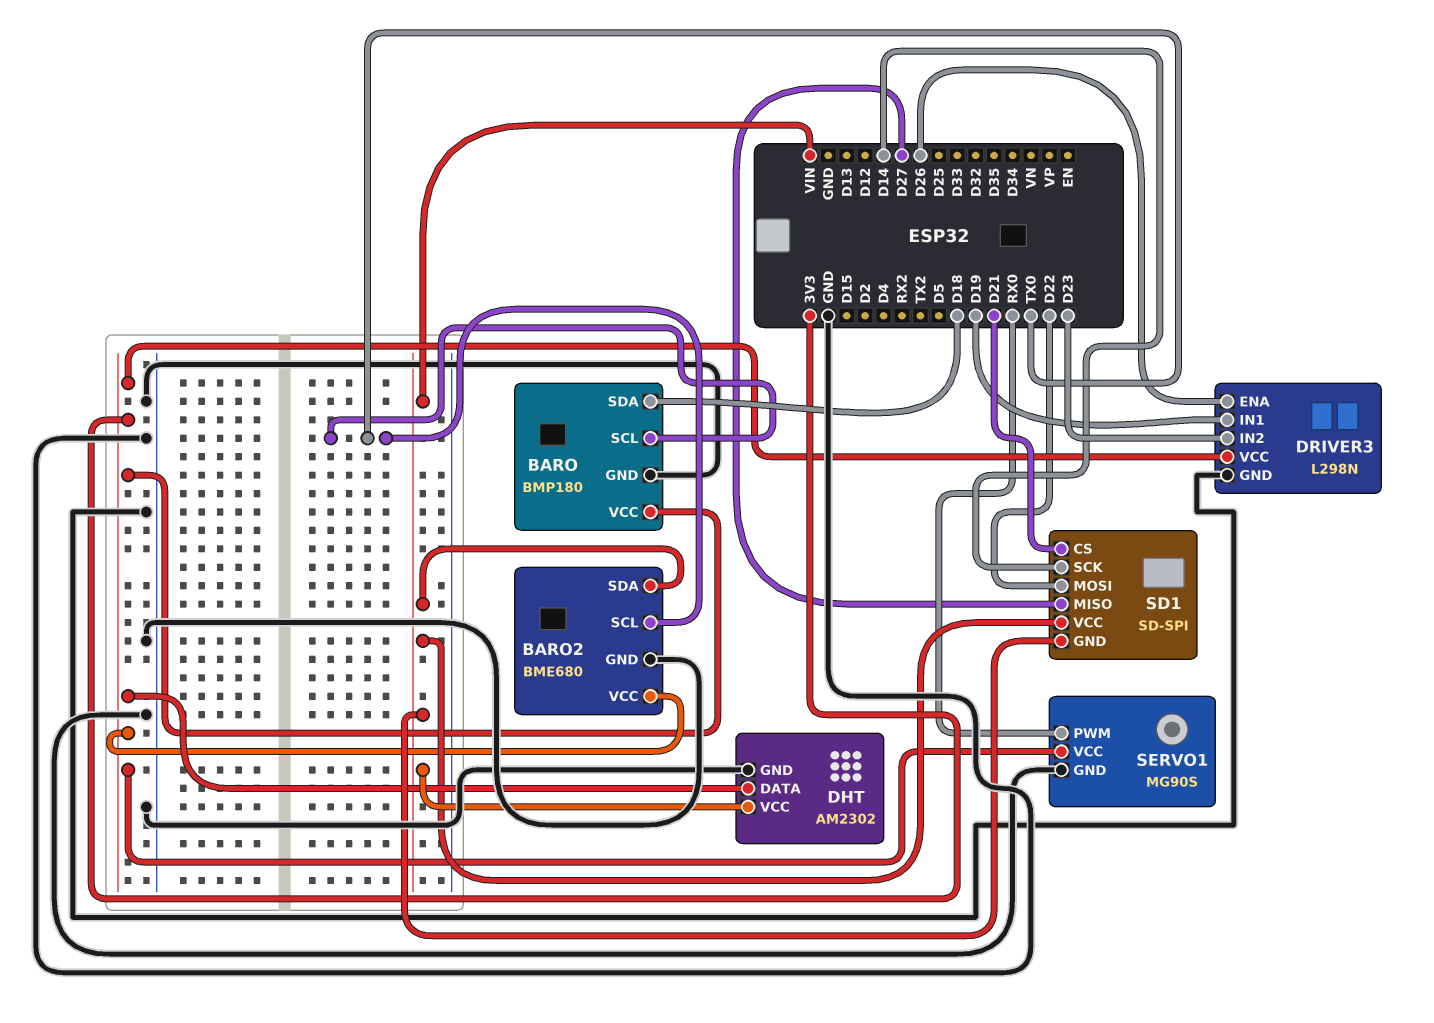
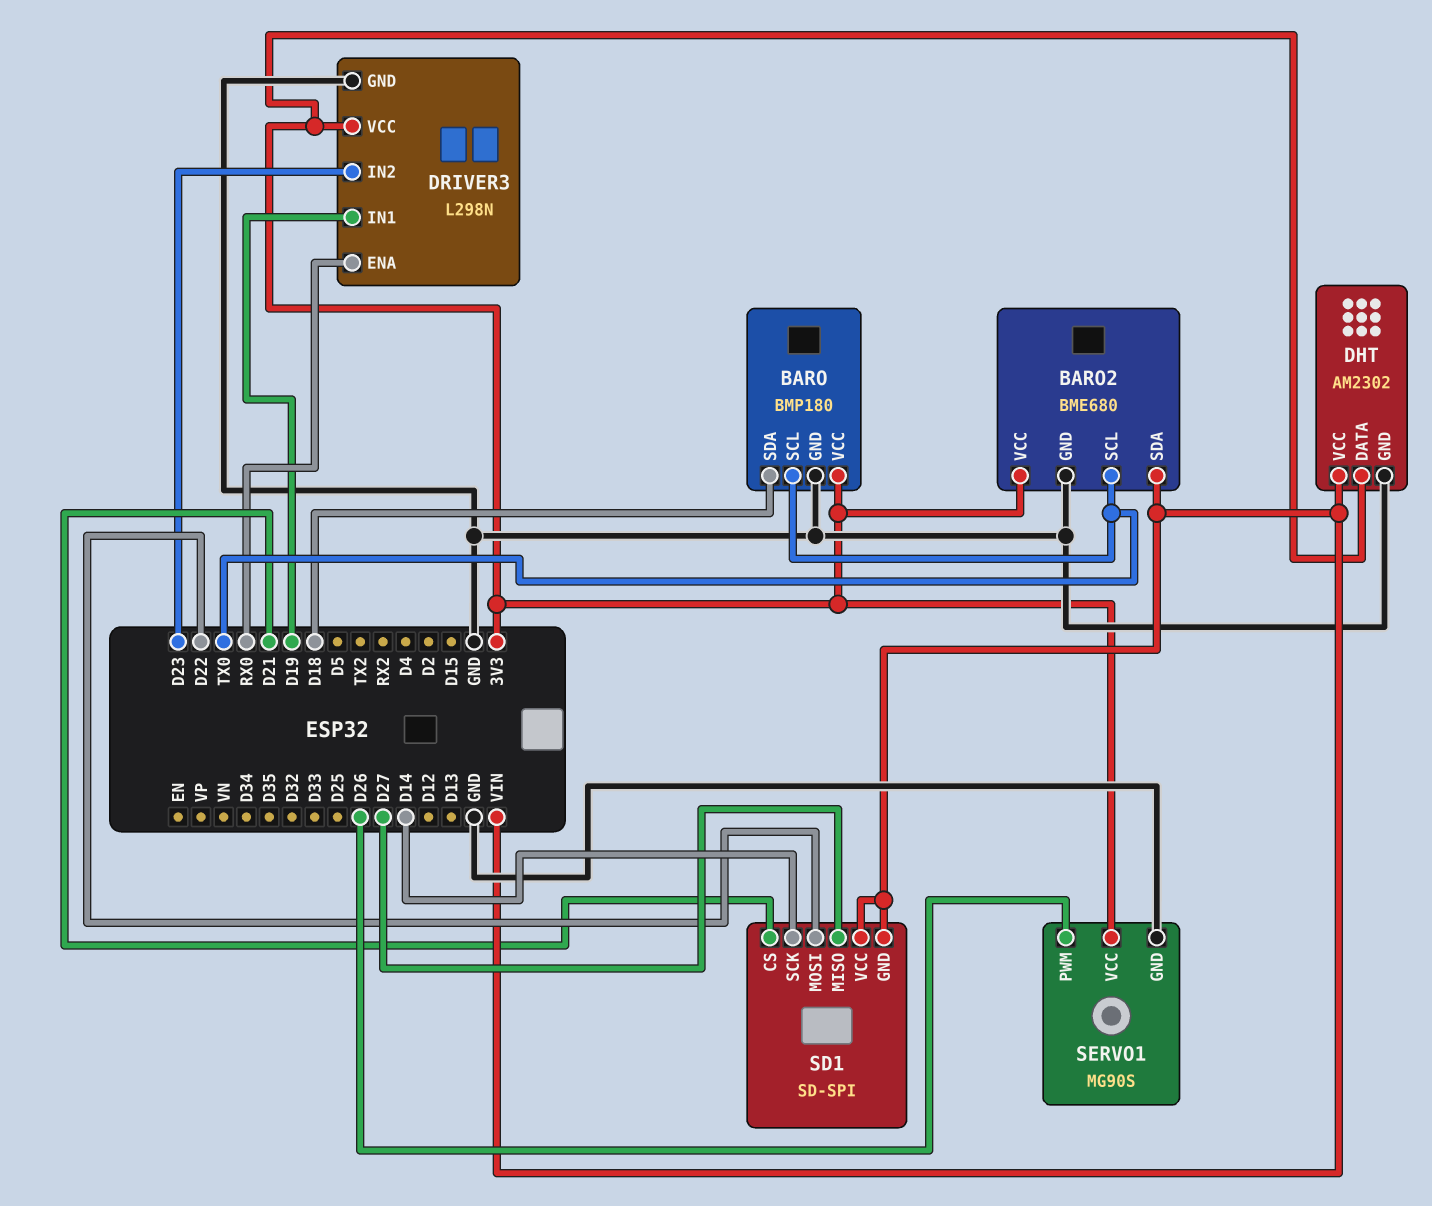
DRIVER3 pin ENA: D26 -> RX0
SERVO1 pin PWM: RX0 -> D26

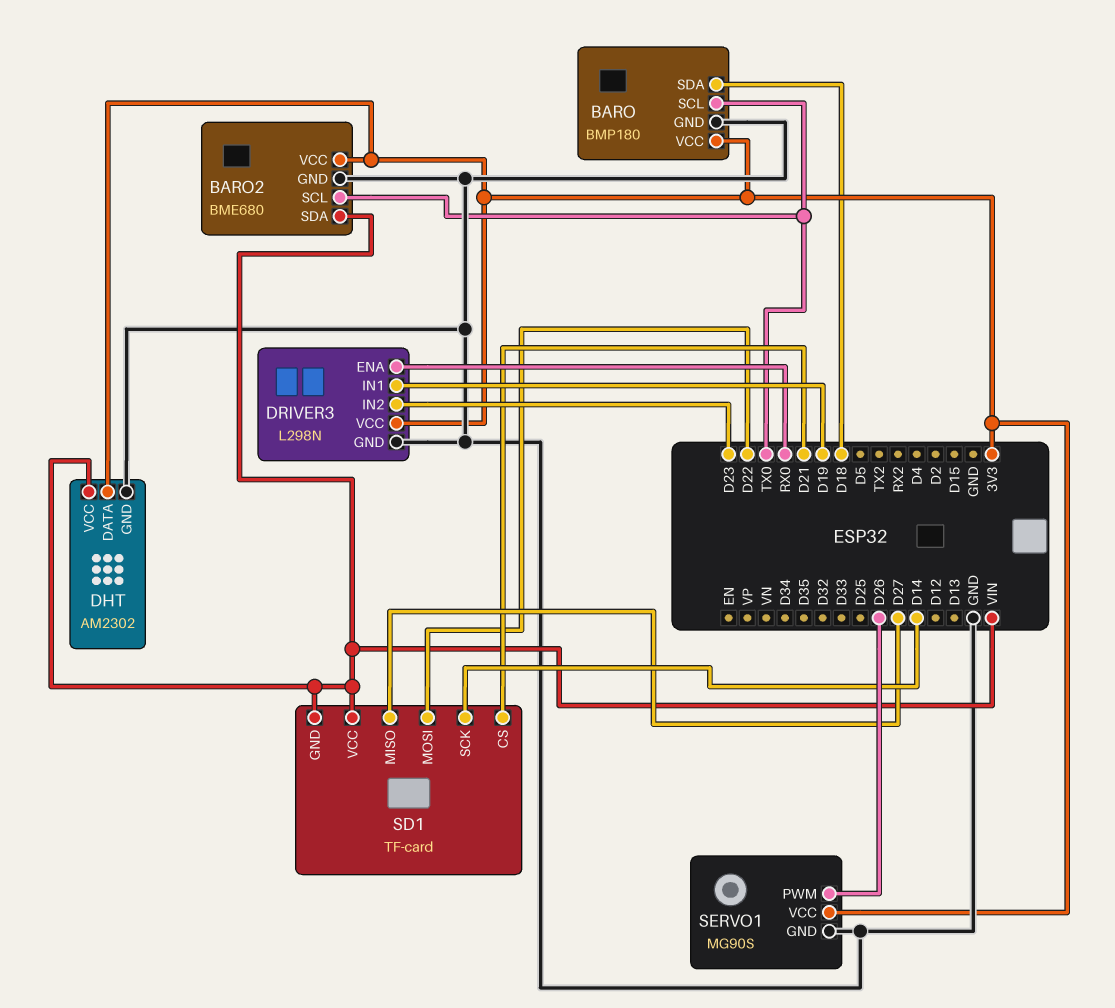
SD1: SD-SPI -> TF-card

